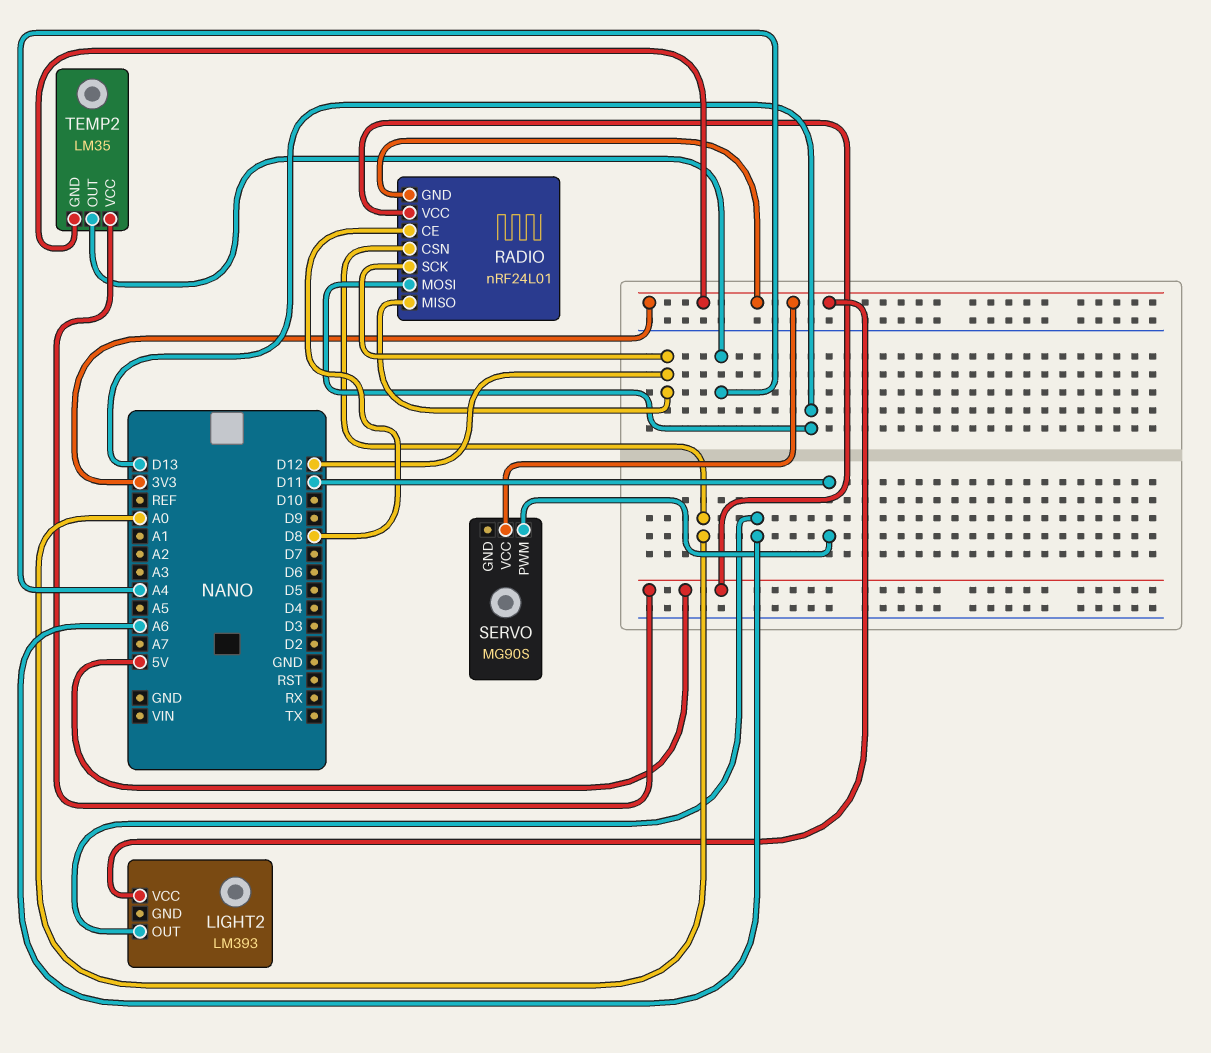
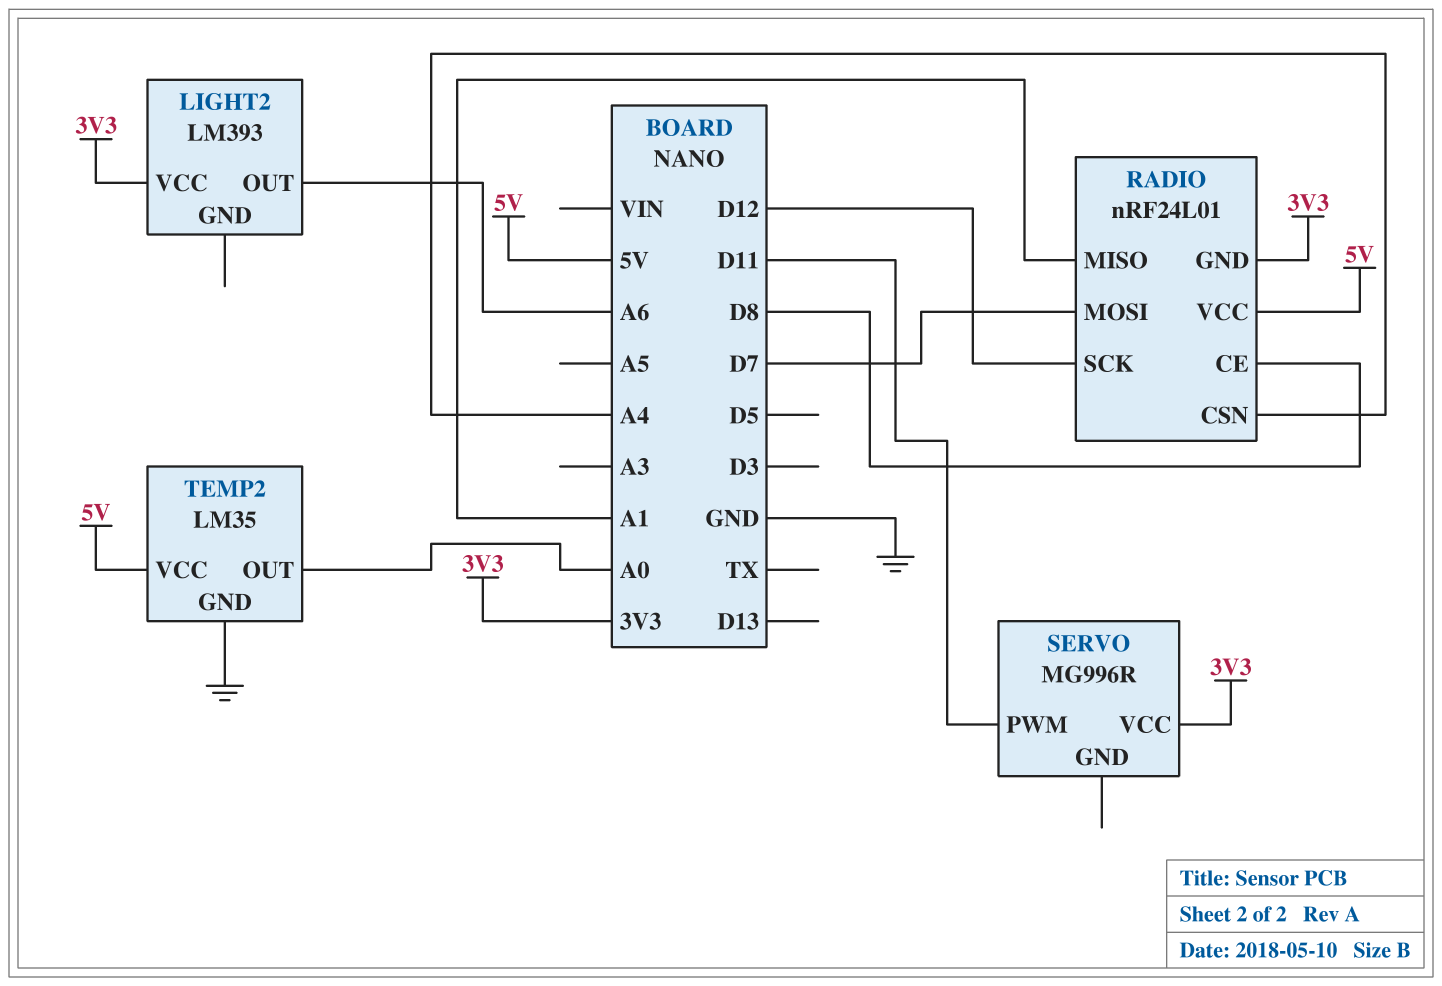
RADIO pin CSN: A0 -> A4
RADIO pin MISO: D12 -> A1
RADIO pin MOSI: D13 -> D7
SERVO: MG90S -> MG996R
TEMP2 pin GND: 3V3 -> GND
TEMP2 pin OUT: A4 -> A0

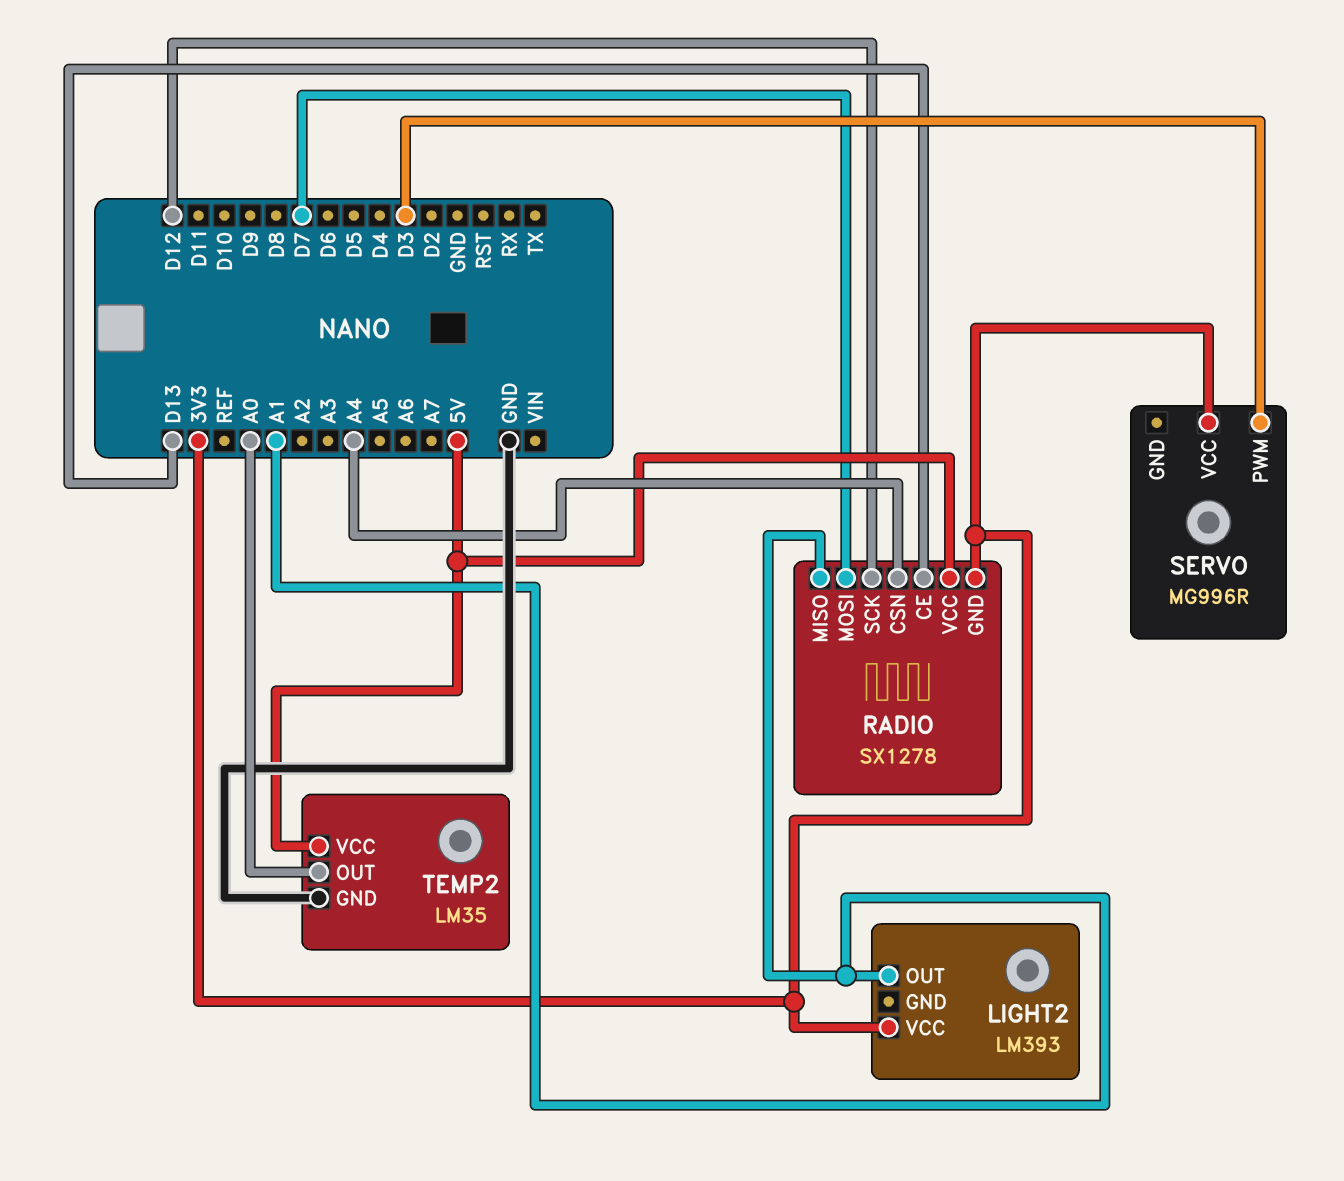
LIGHT2 pin OUT: A6 -> A1
RADIO: nRF24L01 -> SX1278
RADIO pin CE: D8 -> D13
SERVO pin PWM: D11 -> D3

